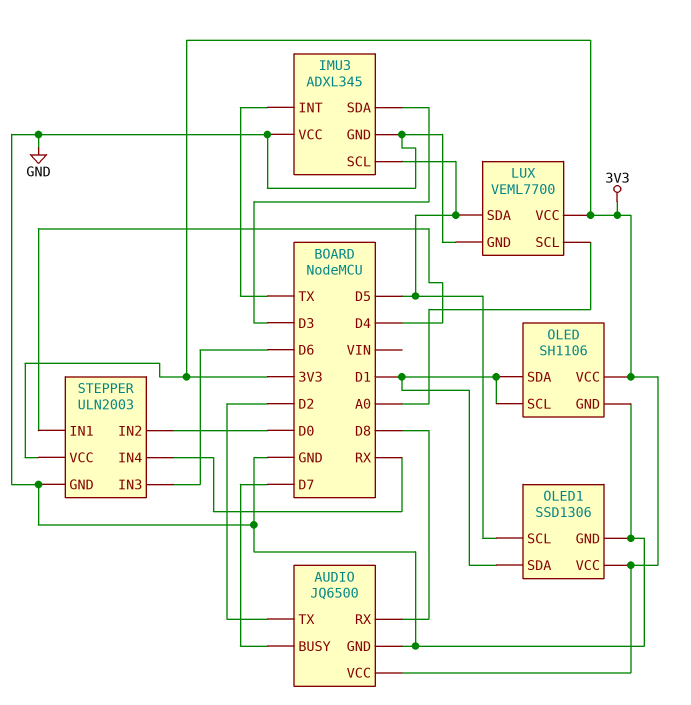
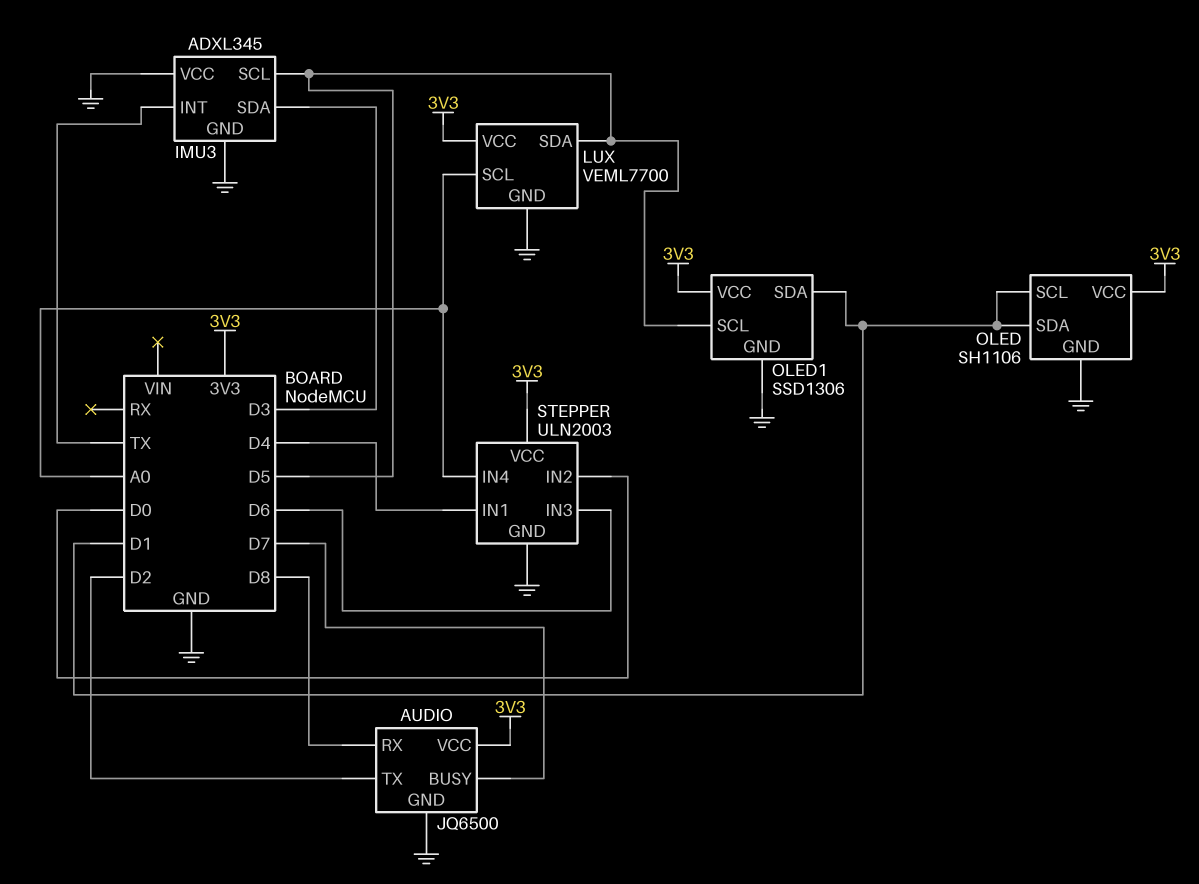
STEPPER pin IN4: RX -> A0

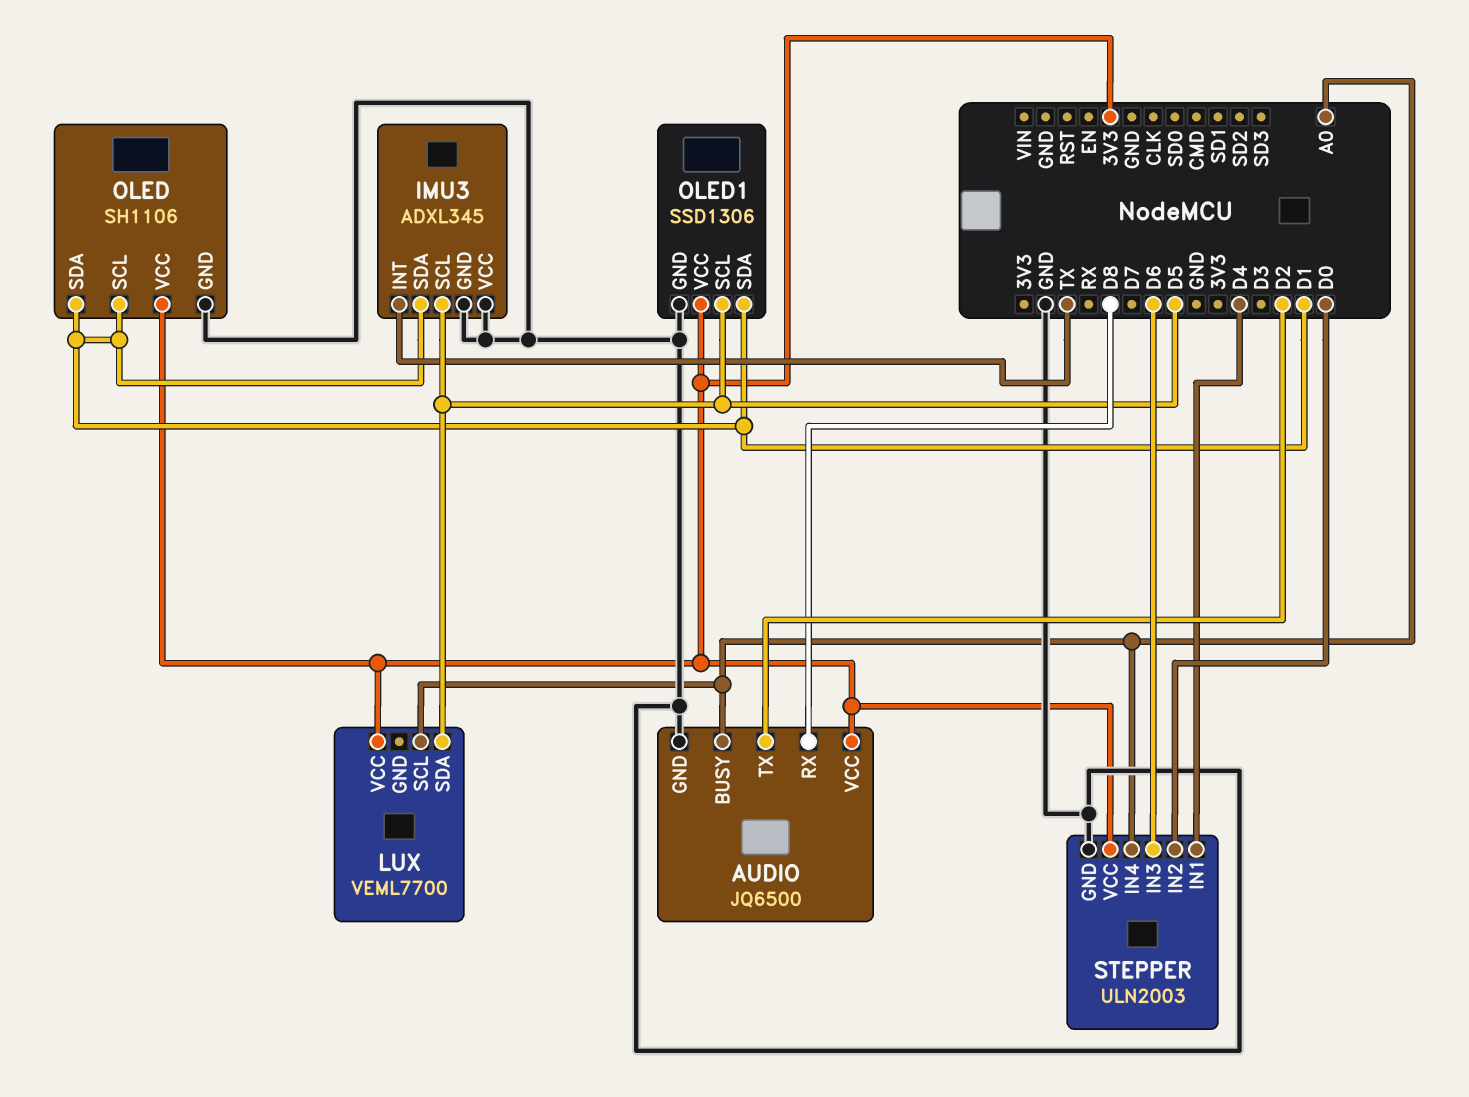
AUDIO pin BUSY: D7 -> A0
IMU3 pin SDA: D3 -> D1
LUX pin GND: GND -> none

